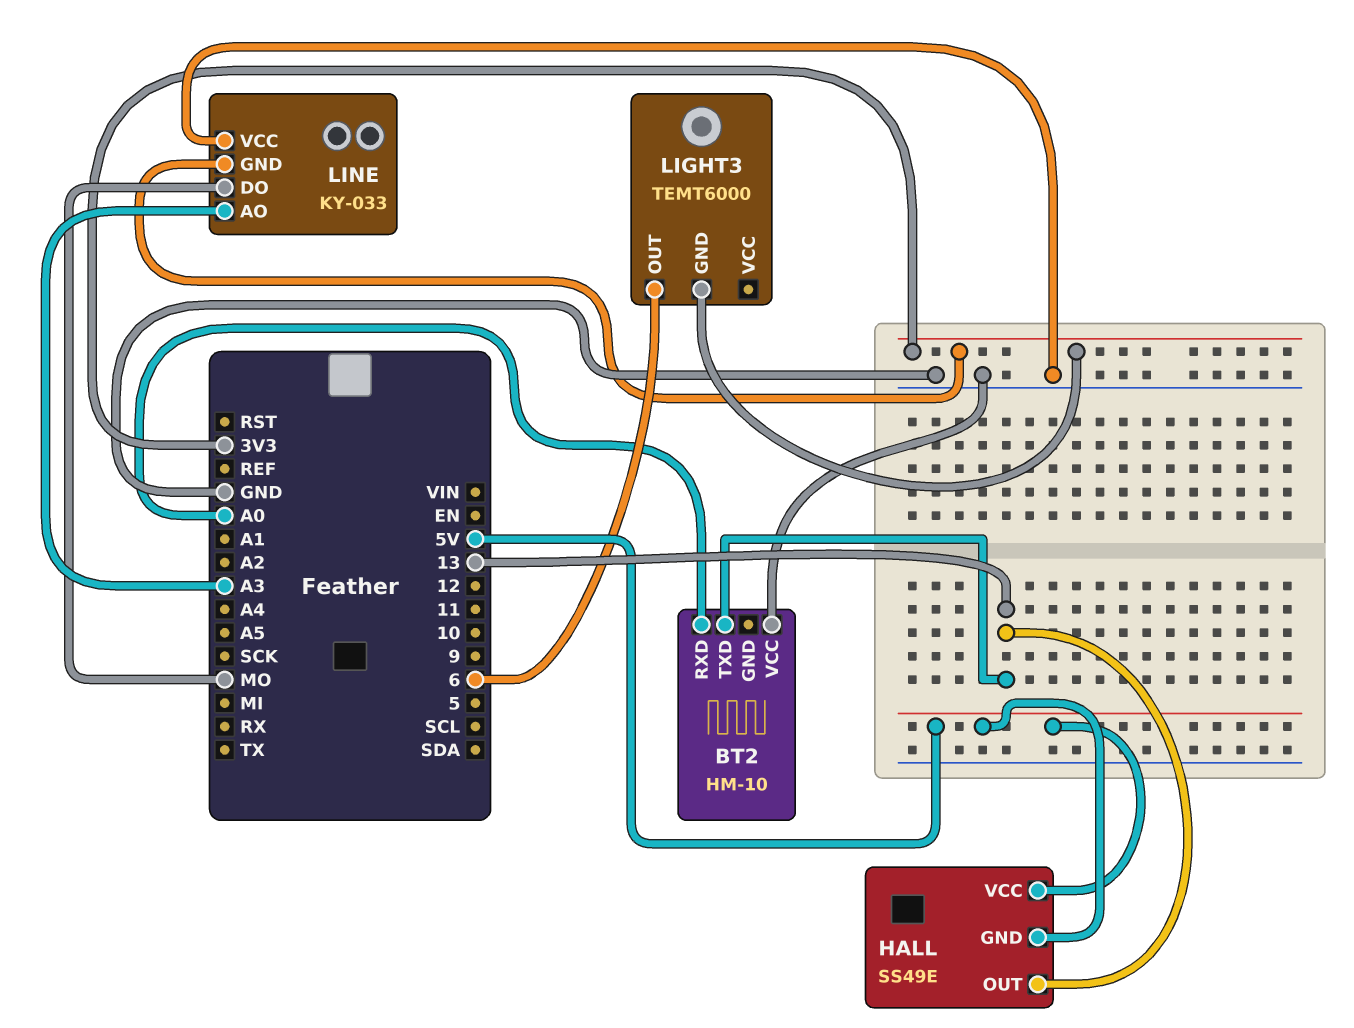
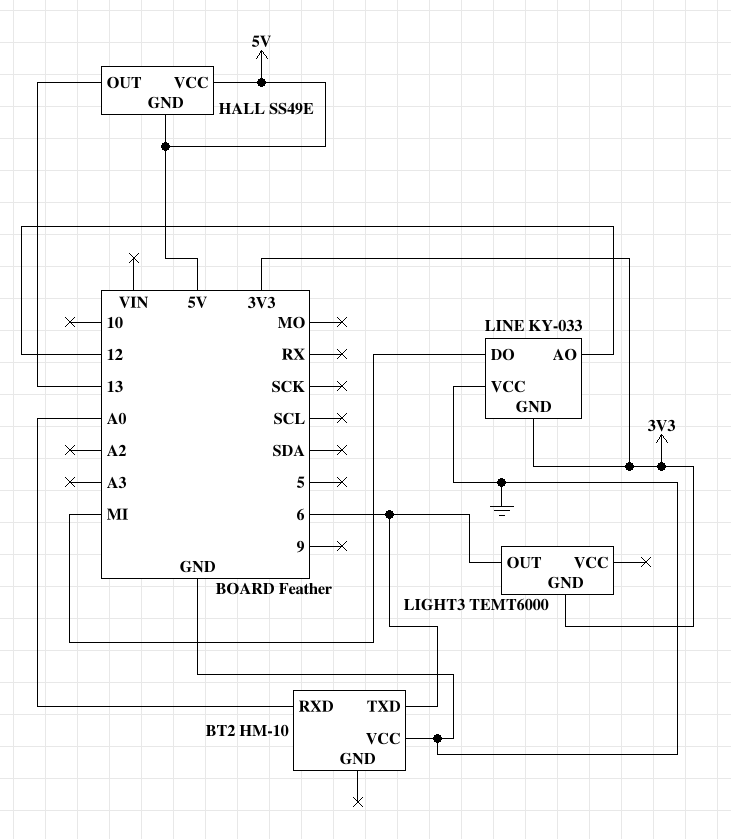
BT2 pin TXD: 13 -> 6
LINE pin AO: A3 -> 12
LINE pin DO: MO -> MI

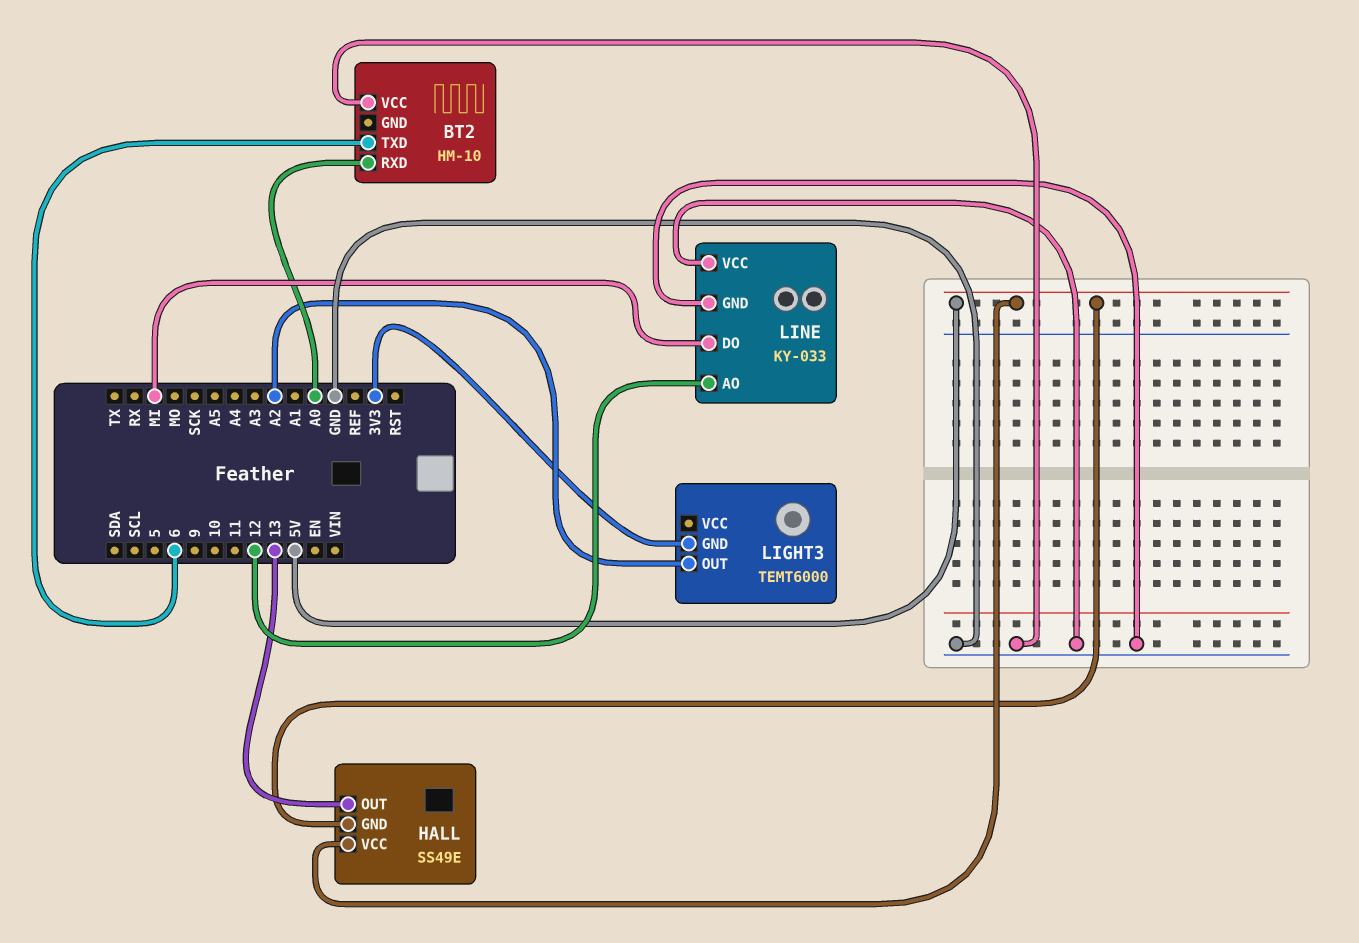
LIGHT3 pin OUT: 6 -> A2
LINE pin GND: 3V3 -> GND

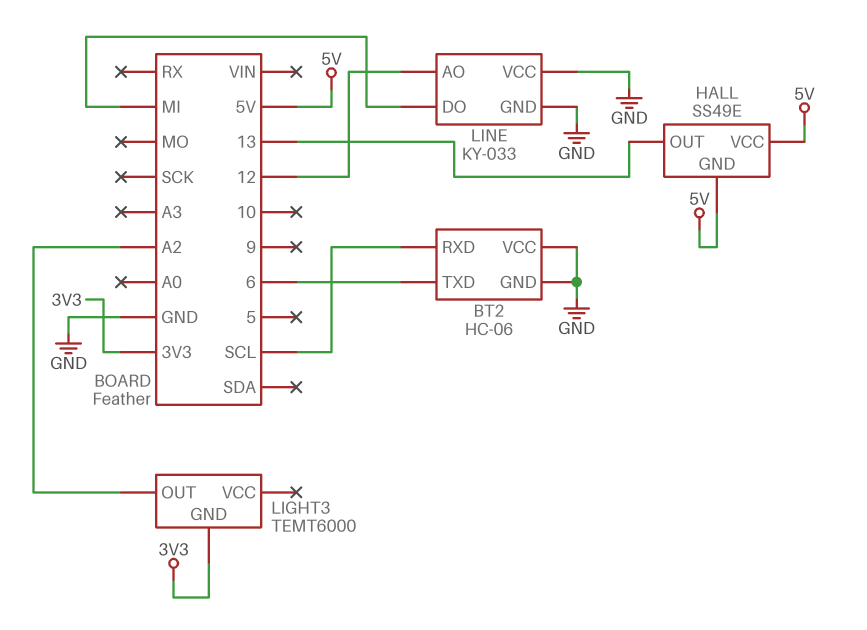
BT2: HM-10 -> HC-06
BT2 pin GND: none -> GND
BT2 pin RXD: A0 -> SCL

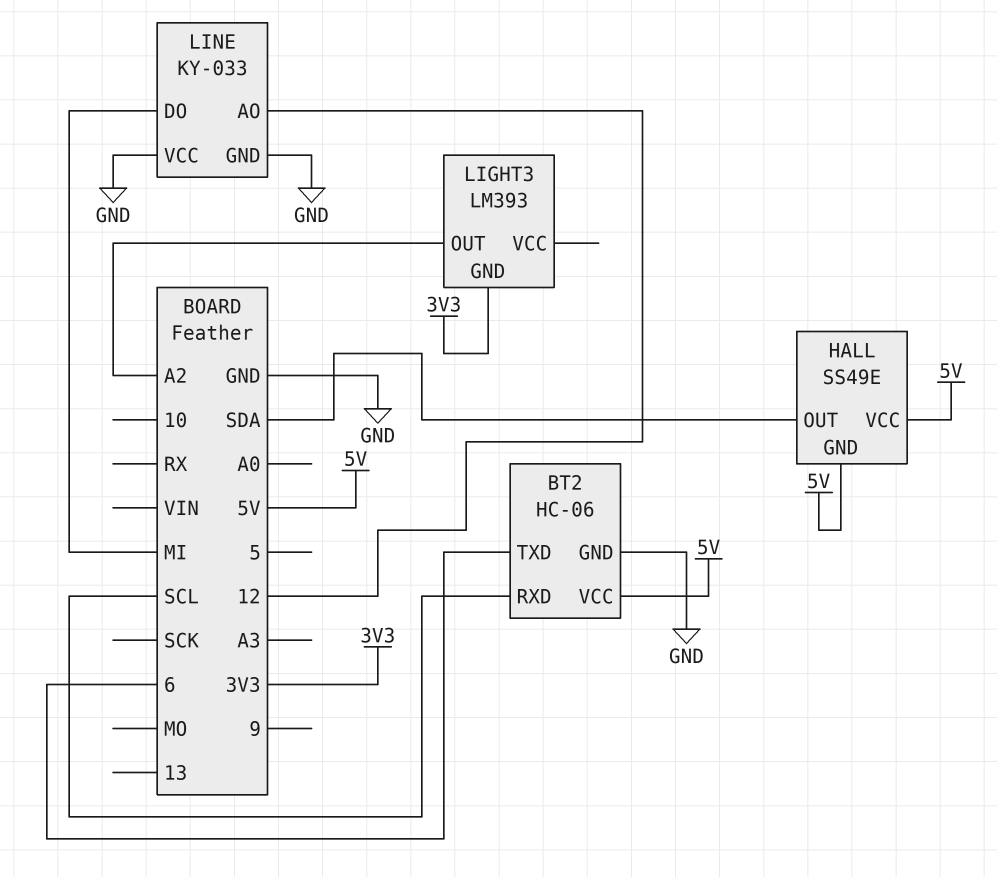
BT2 pin VCC: GND -> 5V
HALL pin OUT: 13 -> SDA
LIGHT3: TEMT6000 -> LM393

